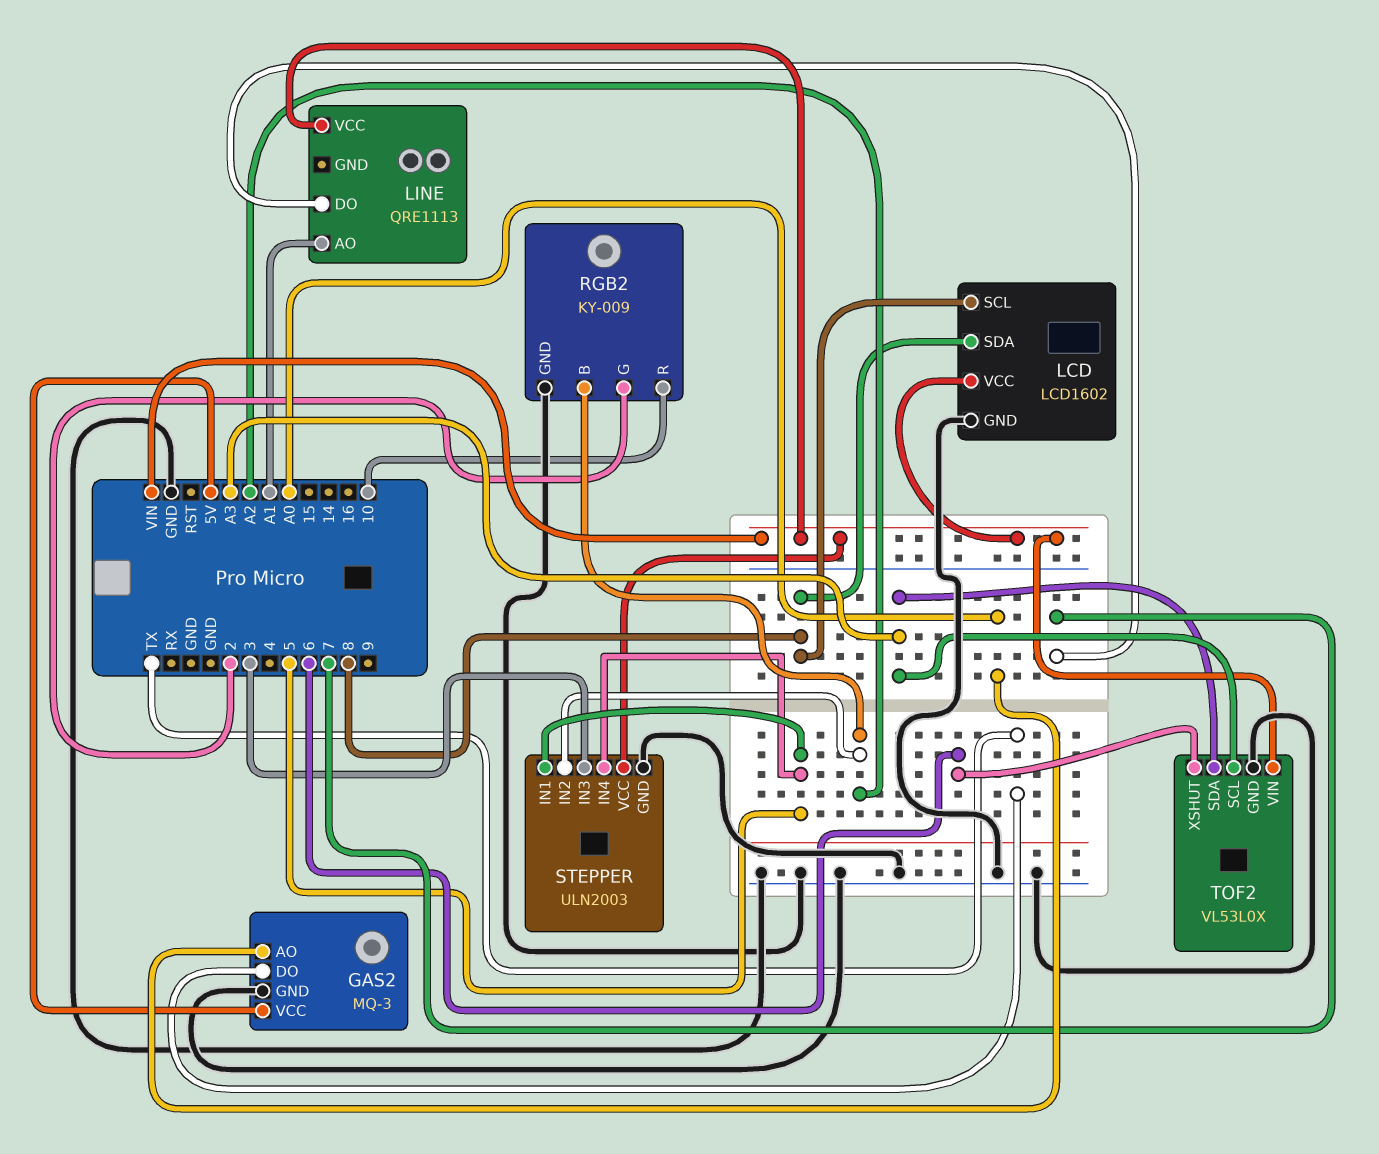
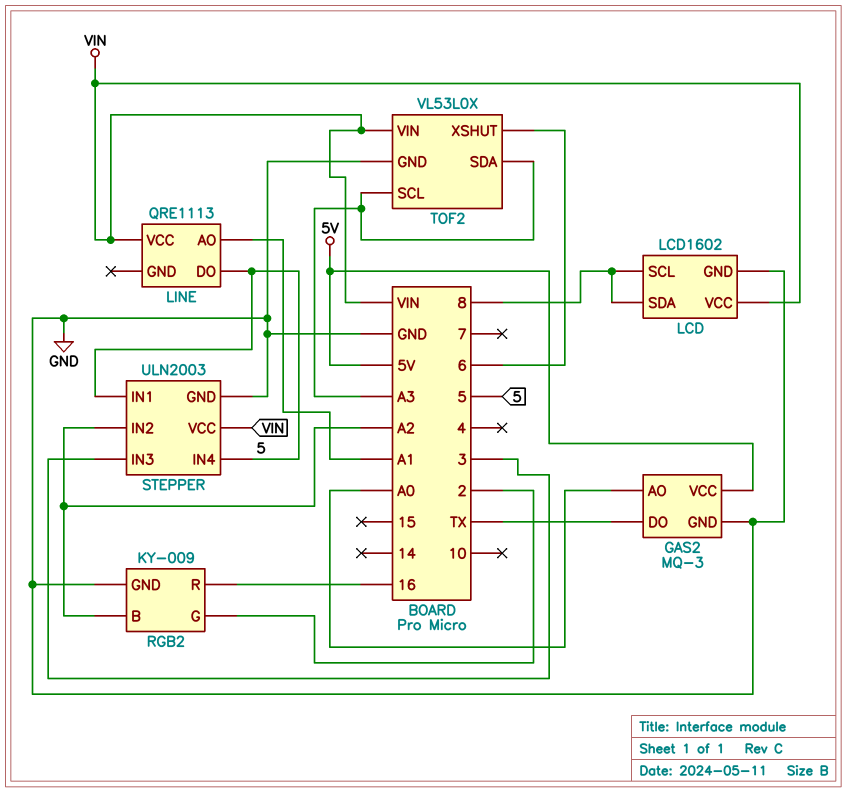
LINE pin DO: 7 -> 5
RGB2 pin R: 10 -> 16

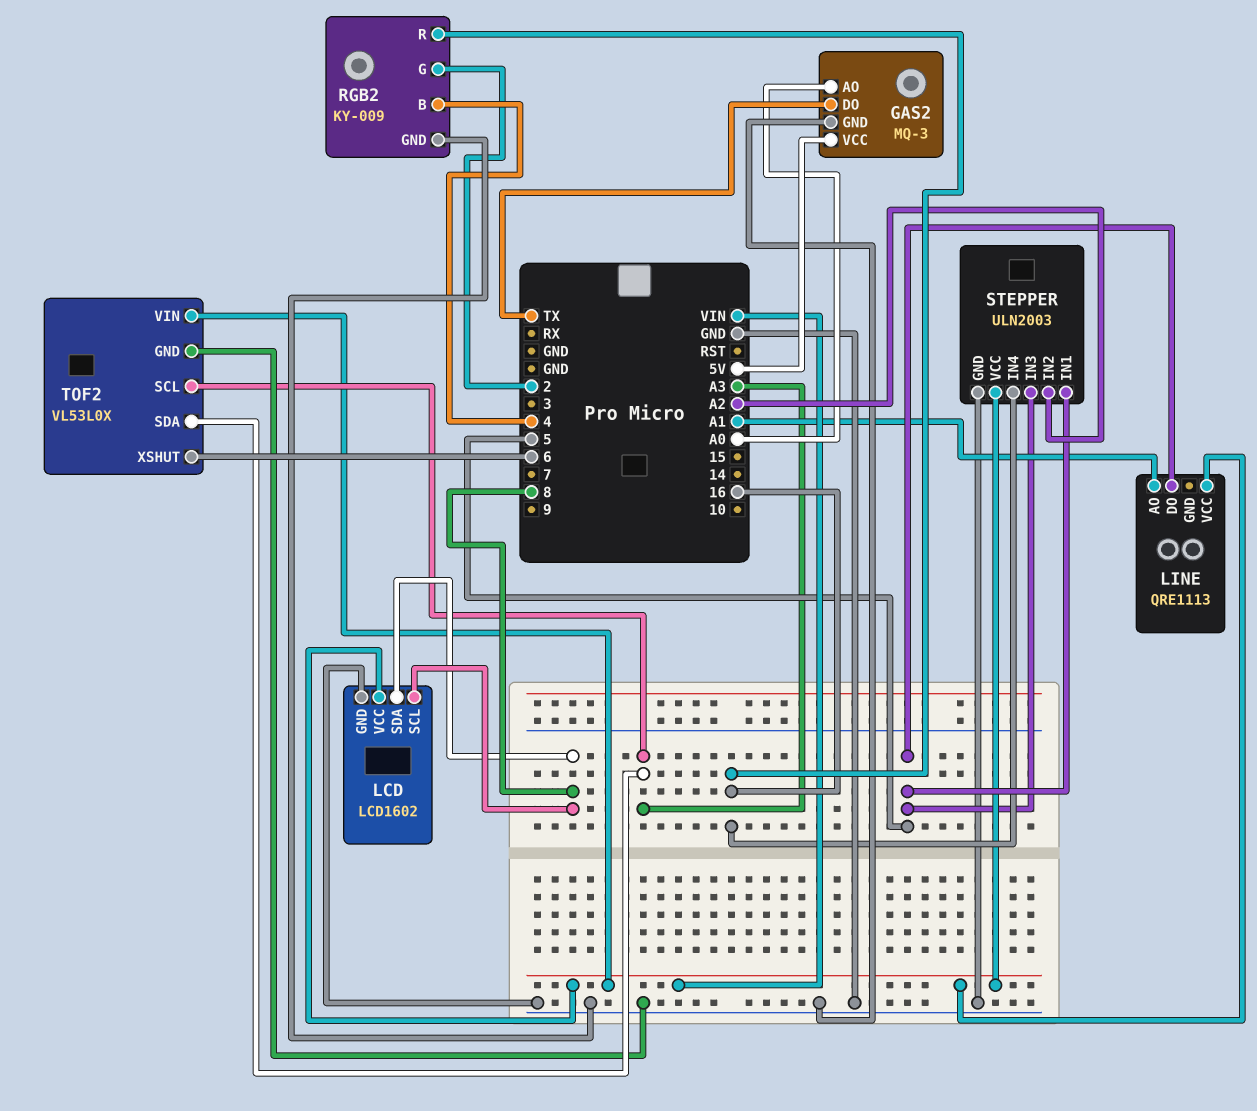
RGB2 pin B: A2 -> 4
STEPPER pin IN3: 3 -> 5
STEPPER pin IN4: 5 -> 16

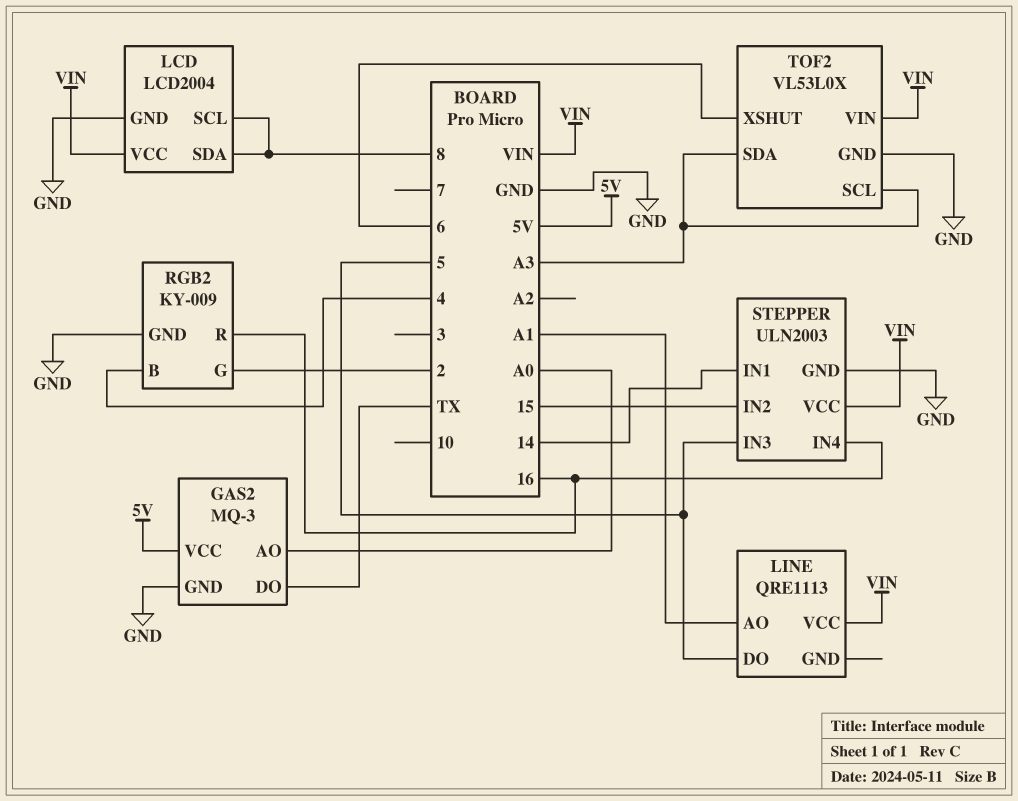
LCD: LCD1602 -> LCD2004
STEPPER pin IN1: 5 -> 14
STEPPER pin IN2: A2 -> 15

